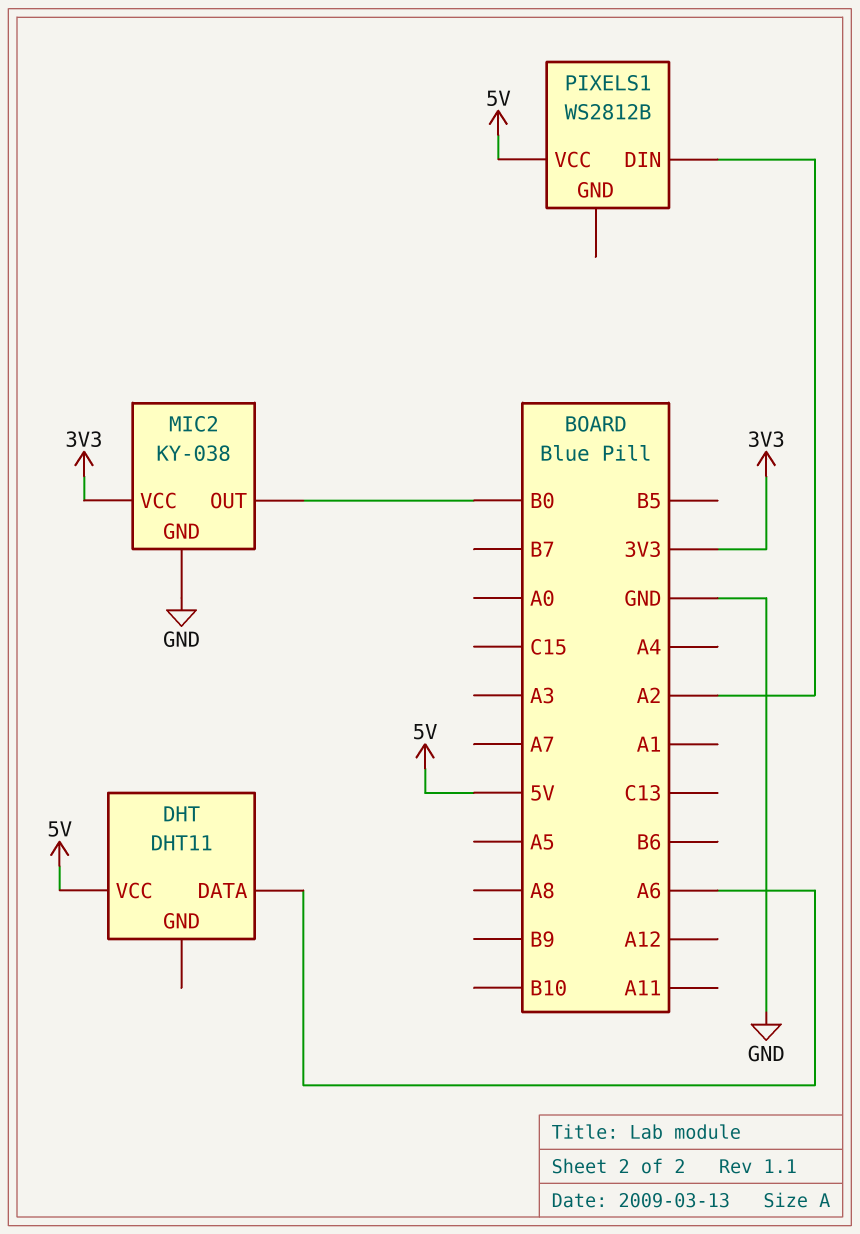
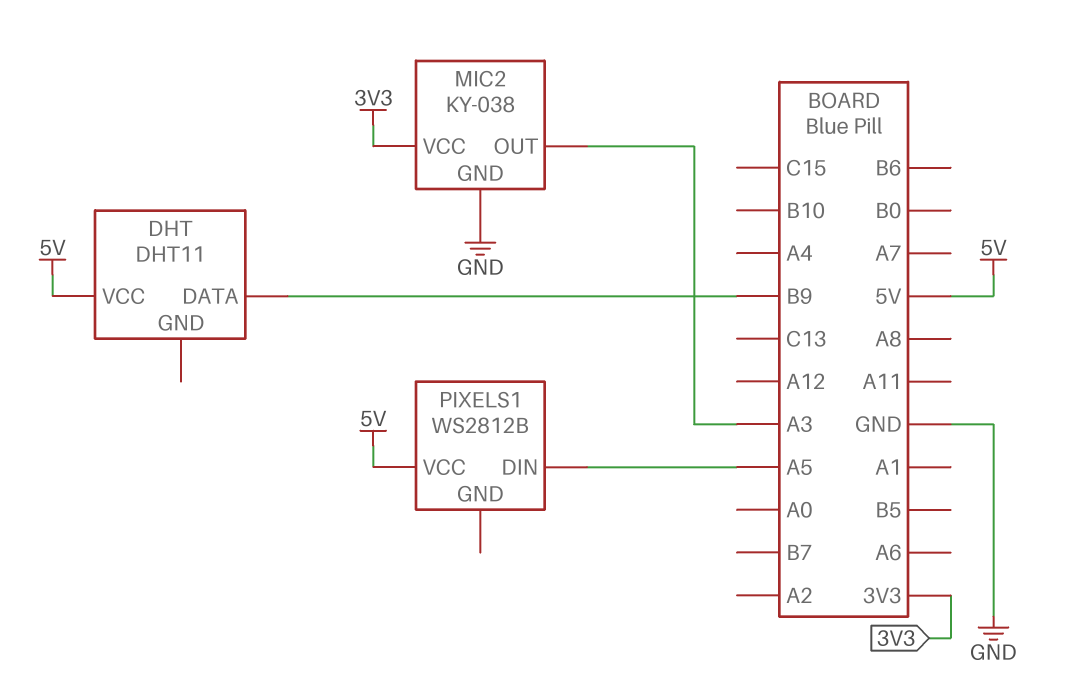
DHT pin DATA: A6 -> B9
MIC2 pin OUT: B0 -> A3
PIXELS1 pin DIN: A2 -> A5

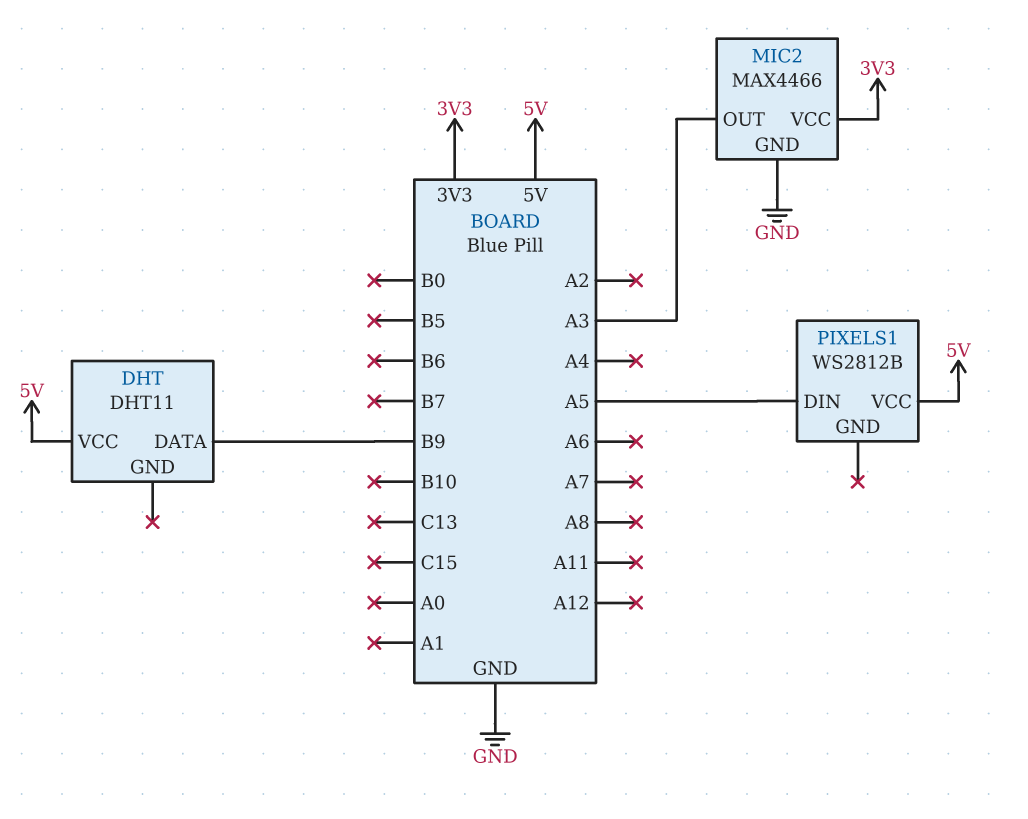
MIC2: KY-038 -> MAX4466

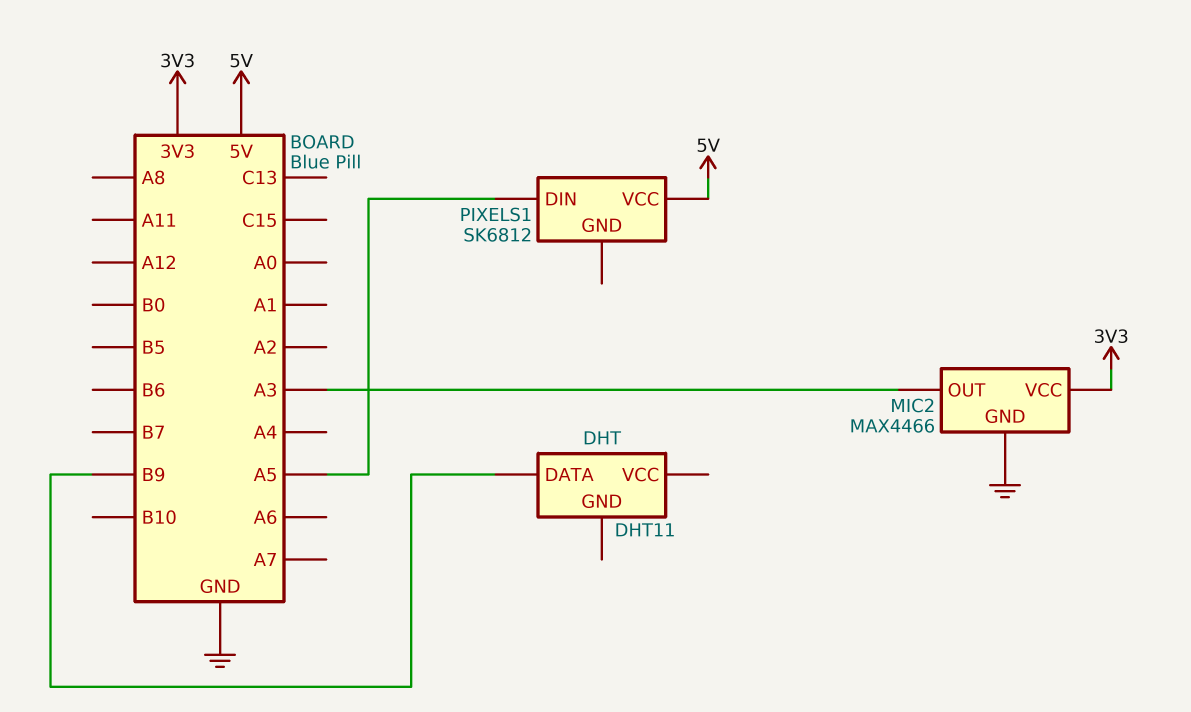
DHT pin VCC: 5V -> none
PIXELS1: WS2812B -> SK6812

